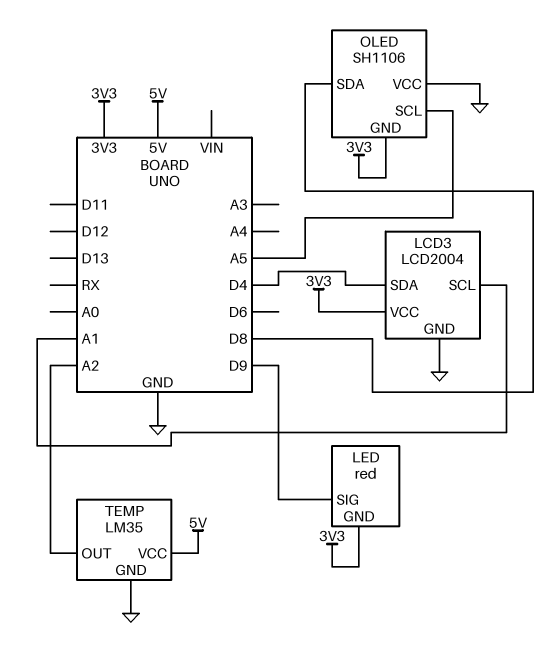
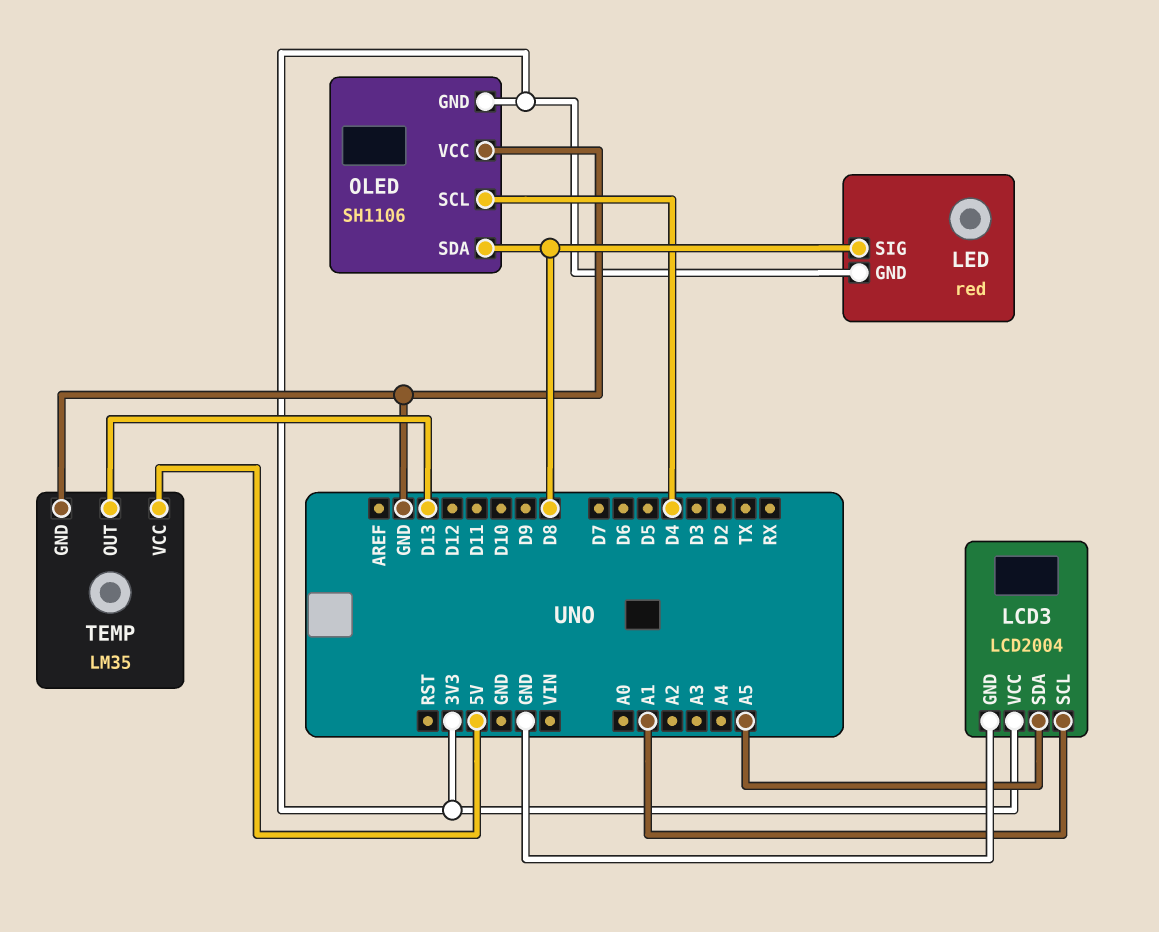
LCD3 pin SDA: D4 -> A5
LED pin SIG: D9 -> D8
OLED pin SCL: A5 -> D4
TEMP pin OUT: A2 -> D13

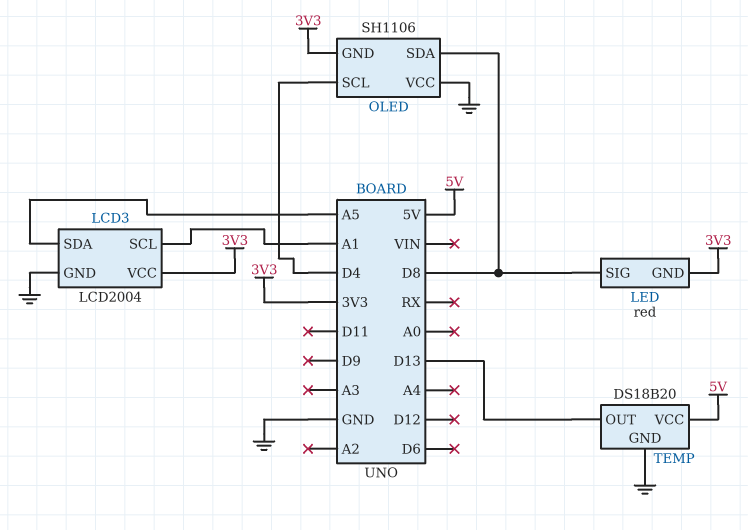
TEMP: LM35 -> DS18B20

